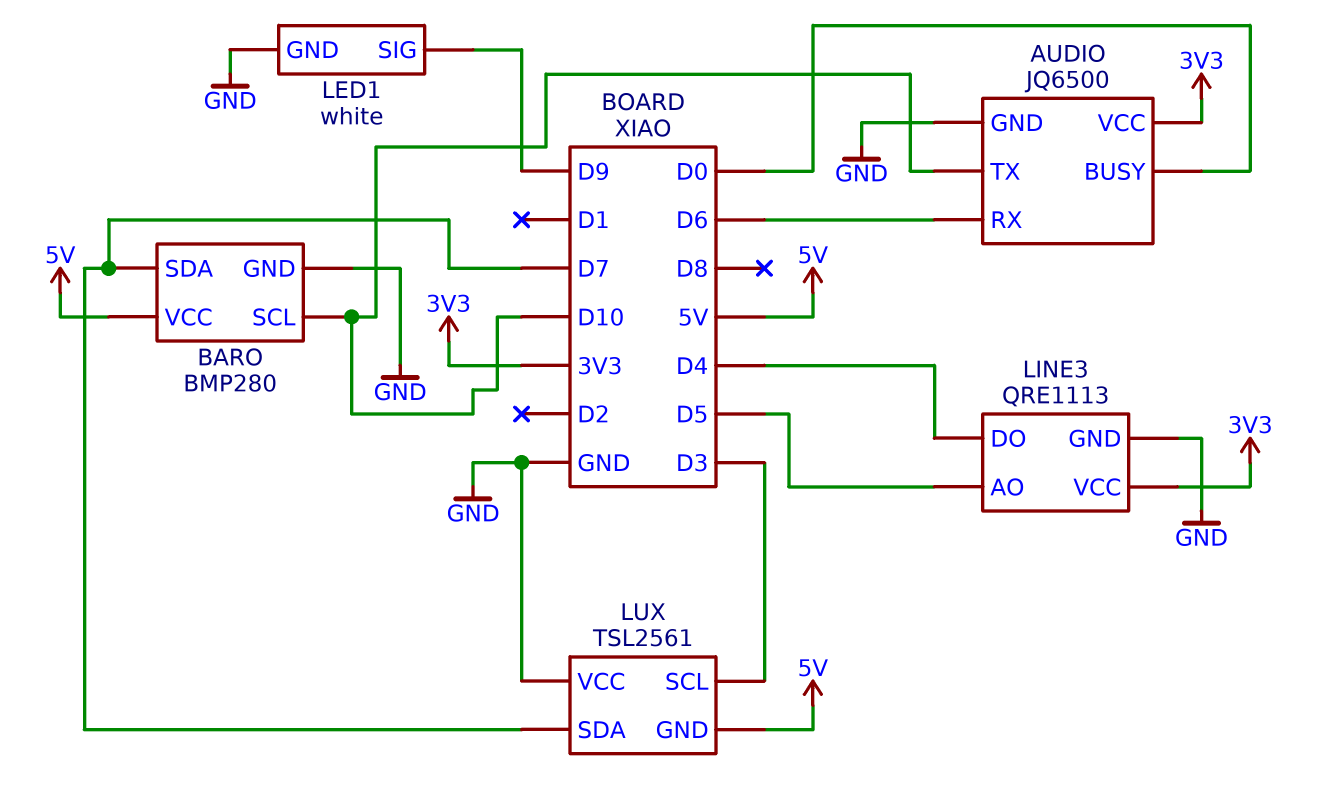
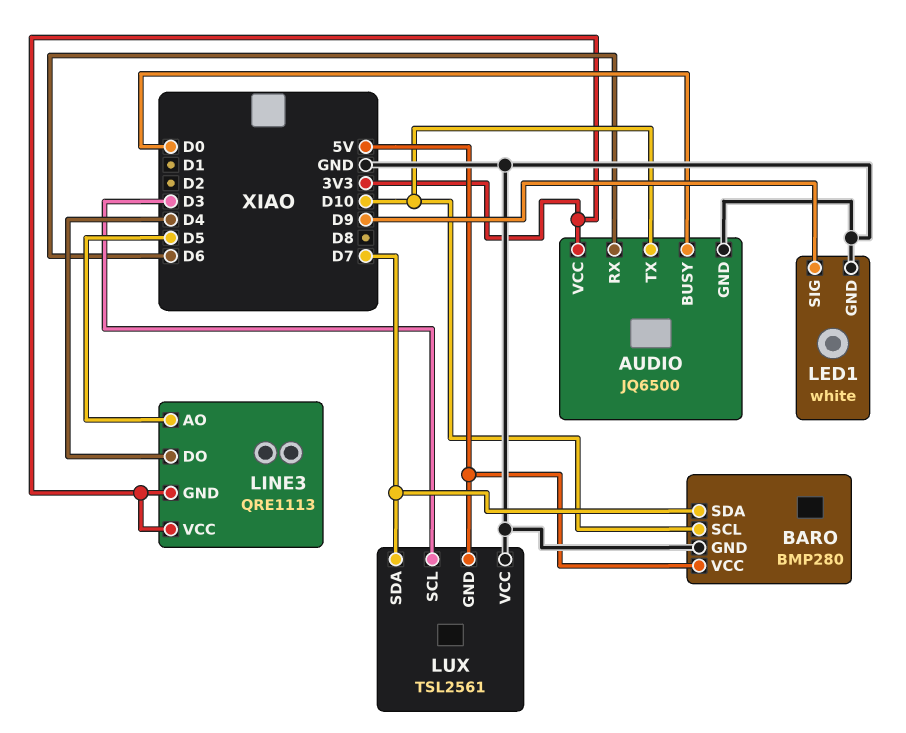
LINE3 pin GND: GND -> 3V3

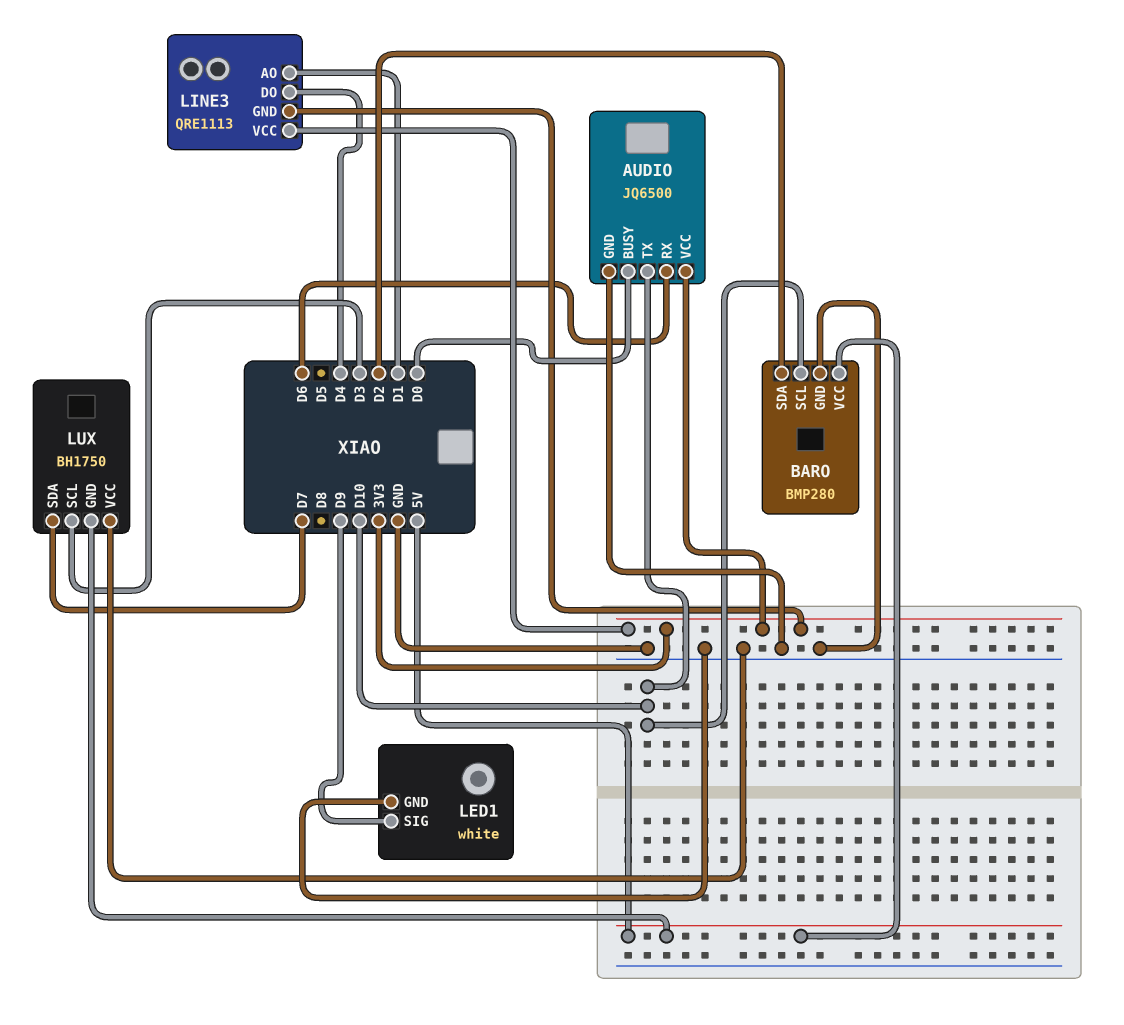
BARO pin SDA: D7 -> D2
LINE3 pin AO: D5 -> D1
LUX: TSL2561 -> BH1750

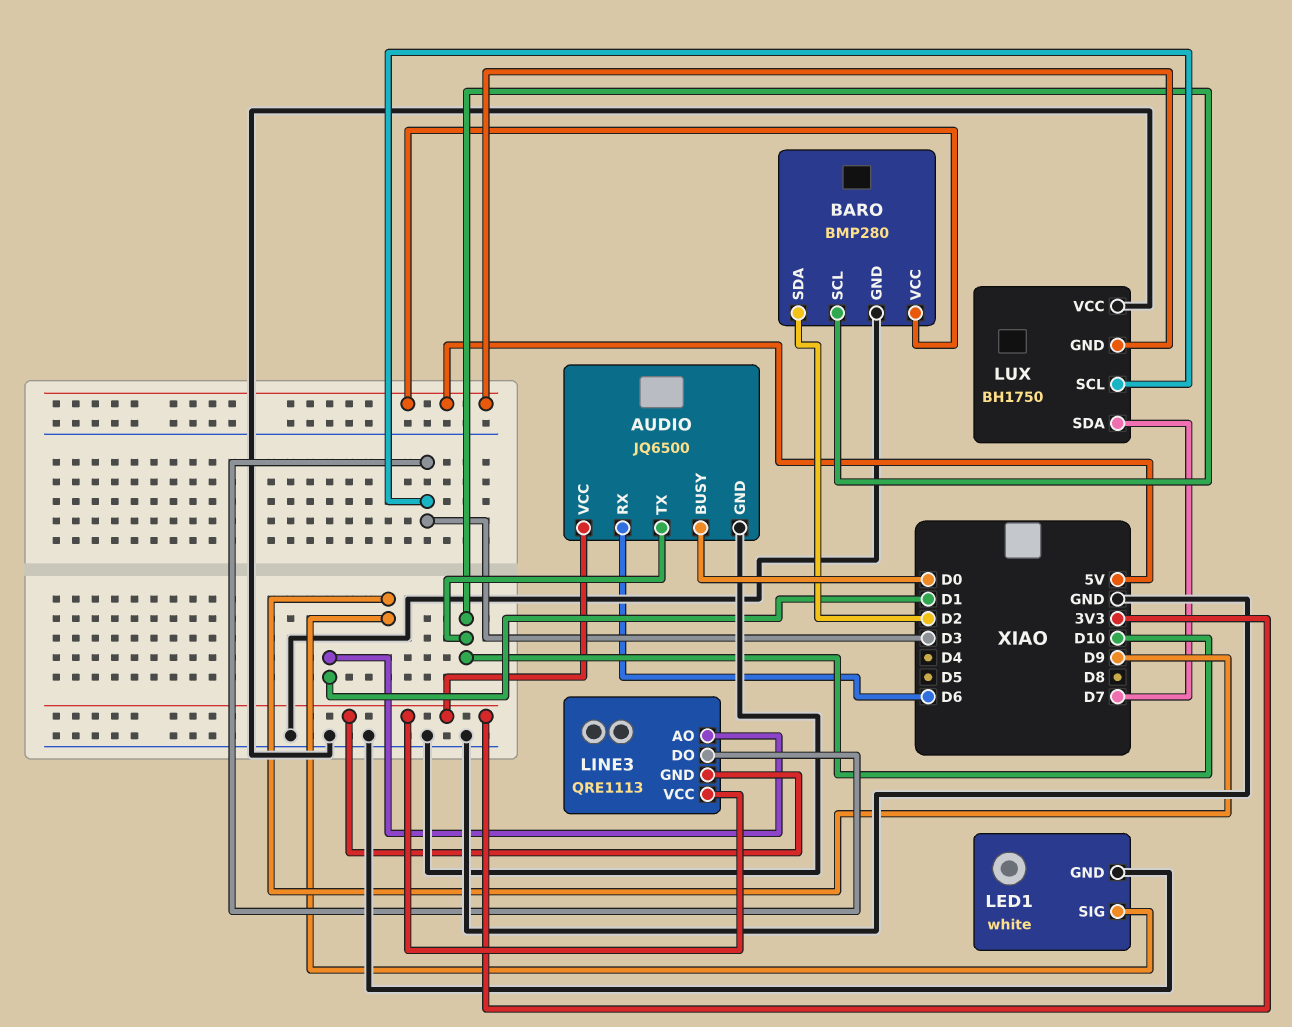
LINE3 pin DO: D4 -> D3

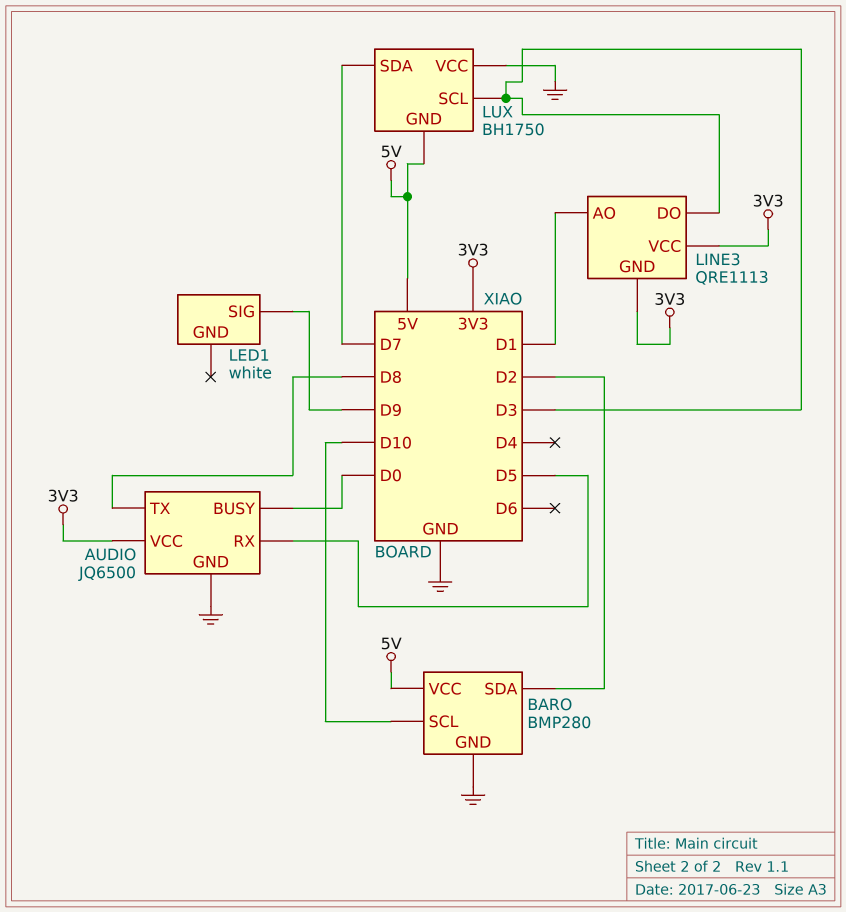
AUDIO pin RX: D6 -> D5
AUDIO pin TX: D10 -> D8
LED1 pin GND: GND -> none

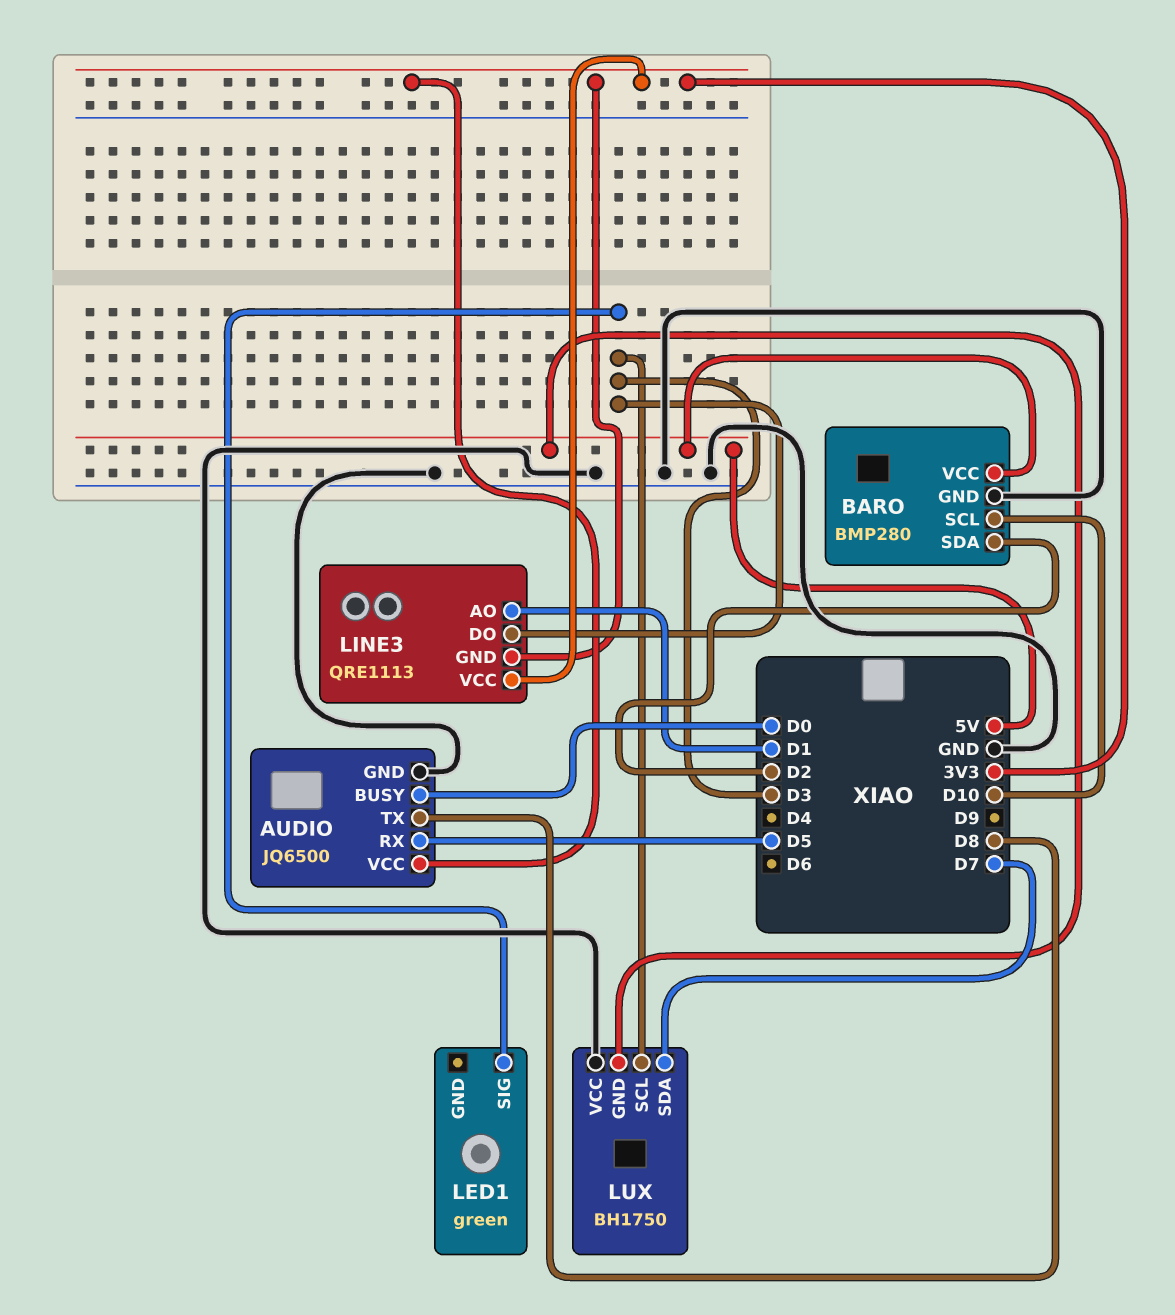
LED1: white -> green
LED1 pin SIG: D9 -> D3

